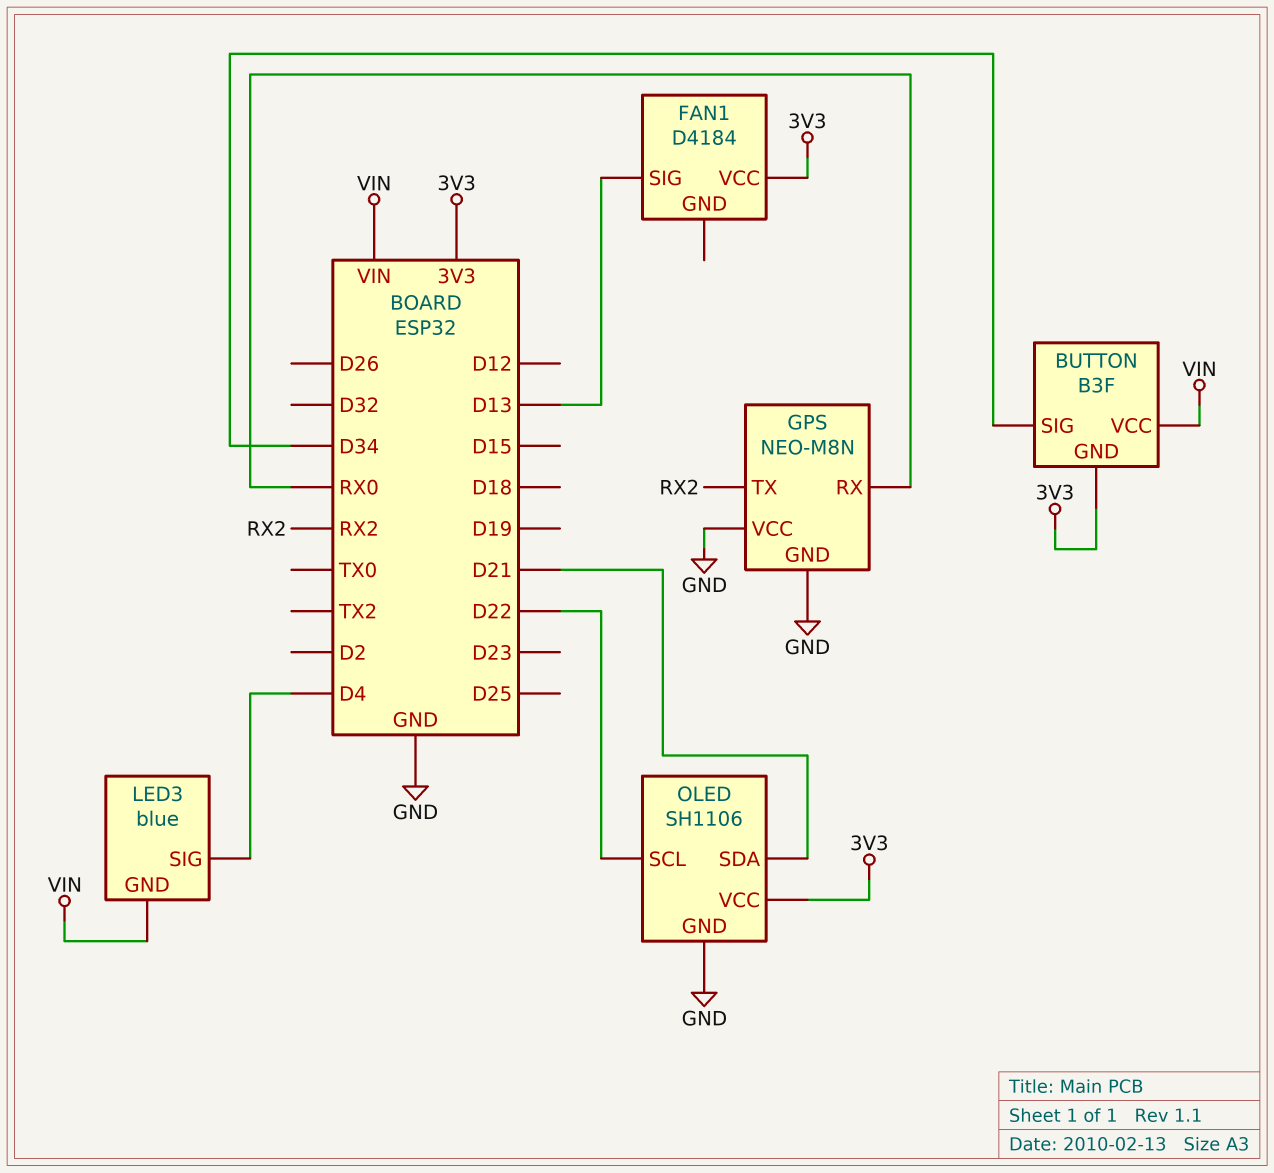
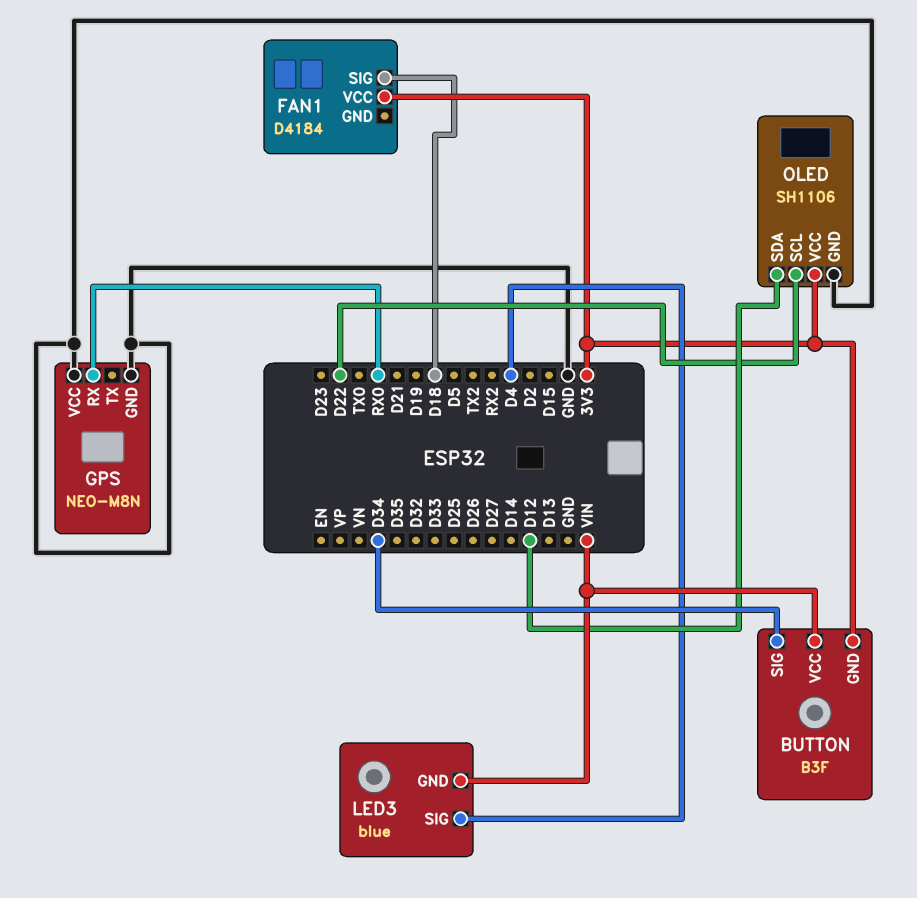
FAN1 pin SIG: D13 -> D18
GPS pin TX: RX2 -> none
OLED pin SDA: D21 -> D12

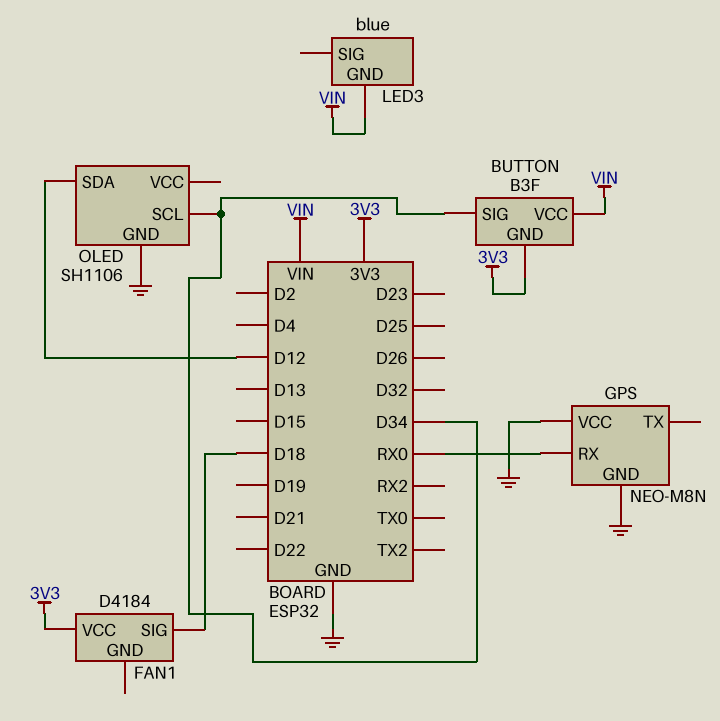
LED3 pin SIG: D4 -> none
OLED pin SCL: D22 -> D34
OLED pin VCC: 3V3 -> none

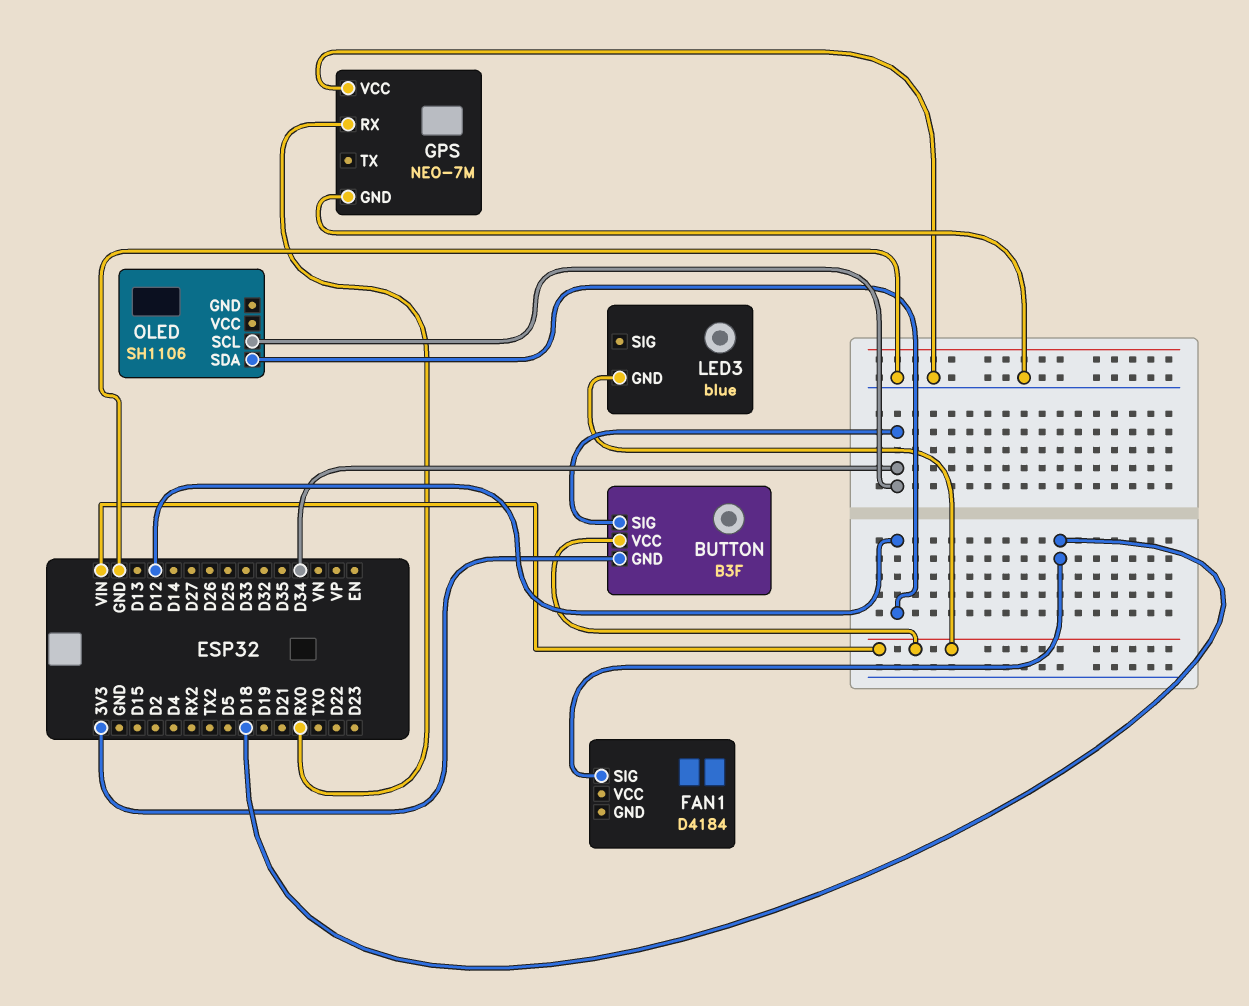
FAN1 pin VCC: 3V3 -> none
GPS: NEO-M8N -> NEO-7M
OLED pin GND: GND -> none

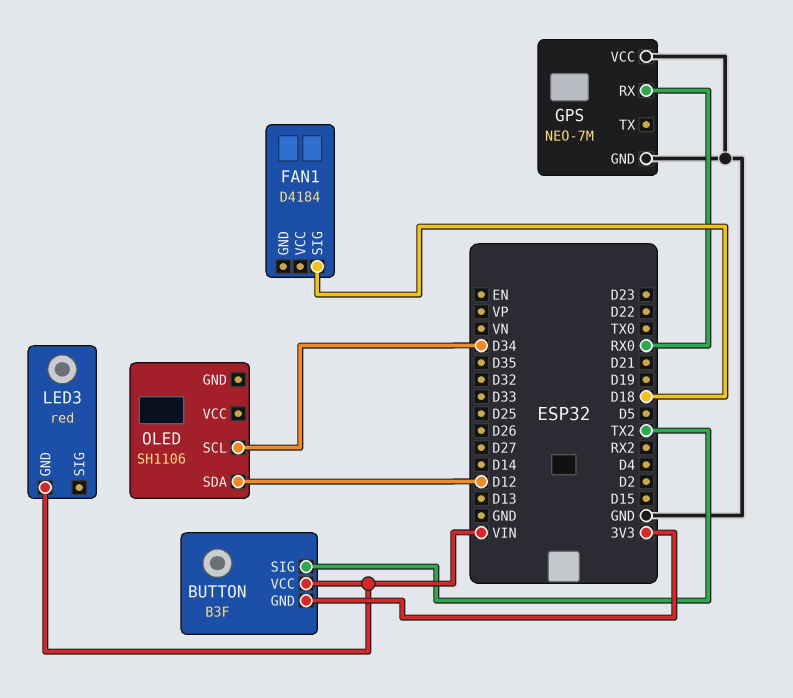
BUTTON pin SIG: D34 -> TX2
LED3: blue -> red

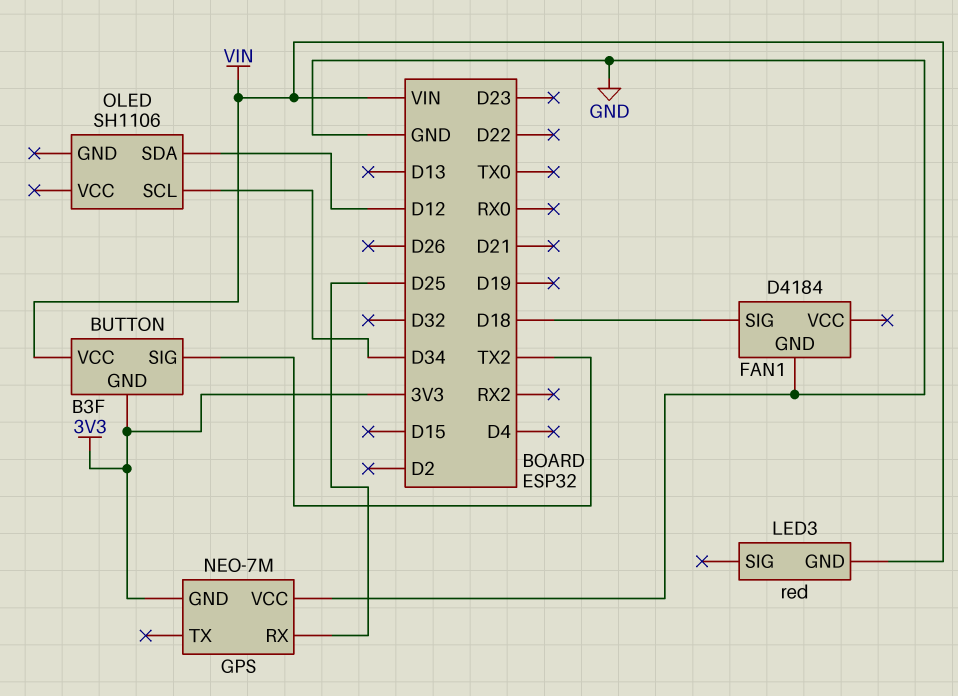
FAN1 pin GND: none -> GND
GPS pin GND: GND -> 3V3
GPS pin RX: RX0 -> D25

